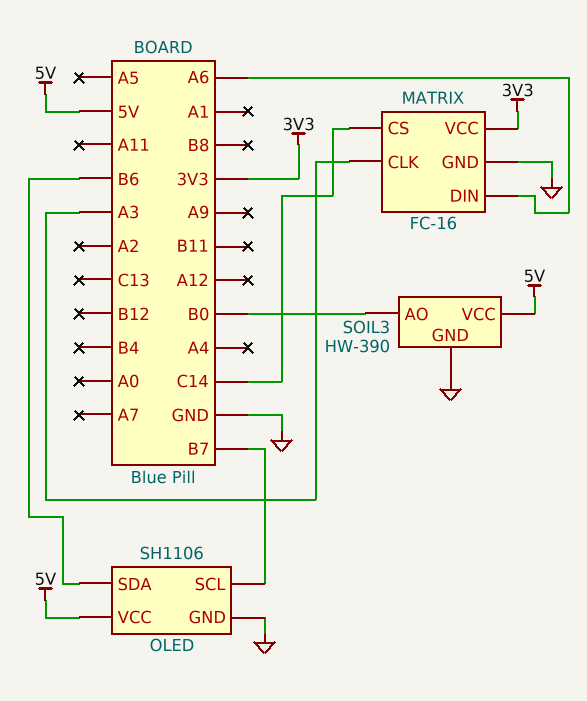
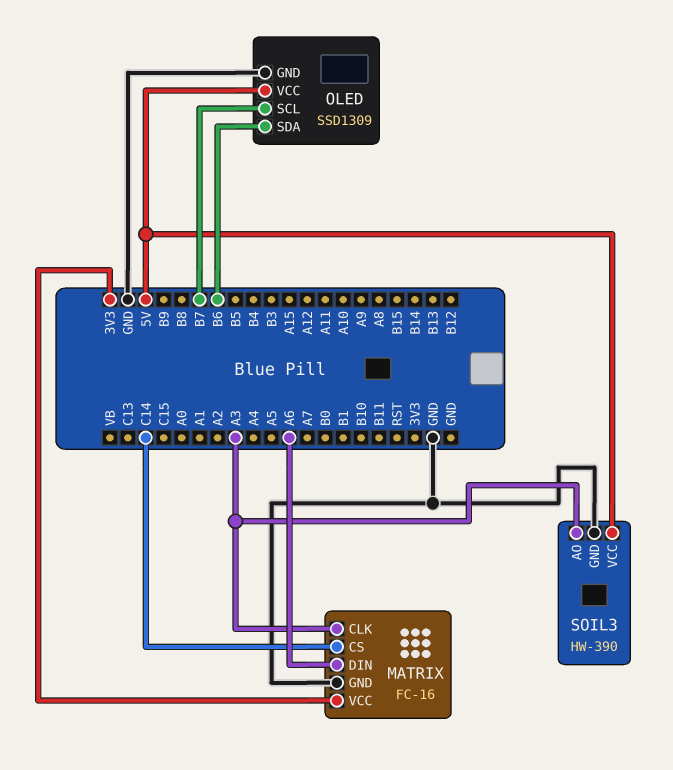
OLED: SH1106 -> SSD1309
SOIL3 pin AO: B0 -> A3

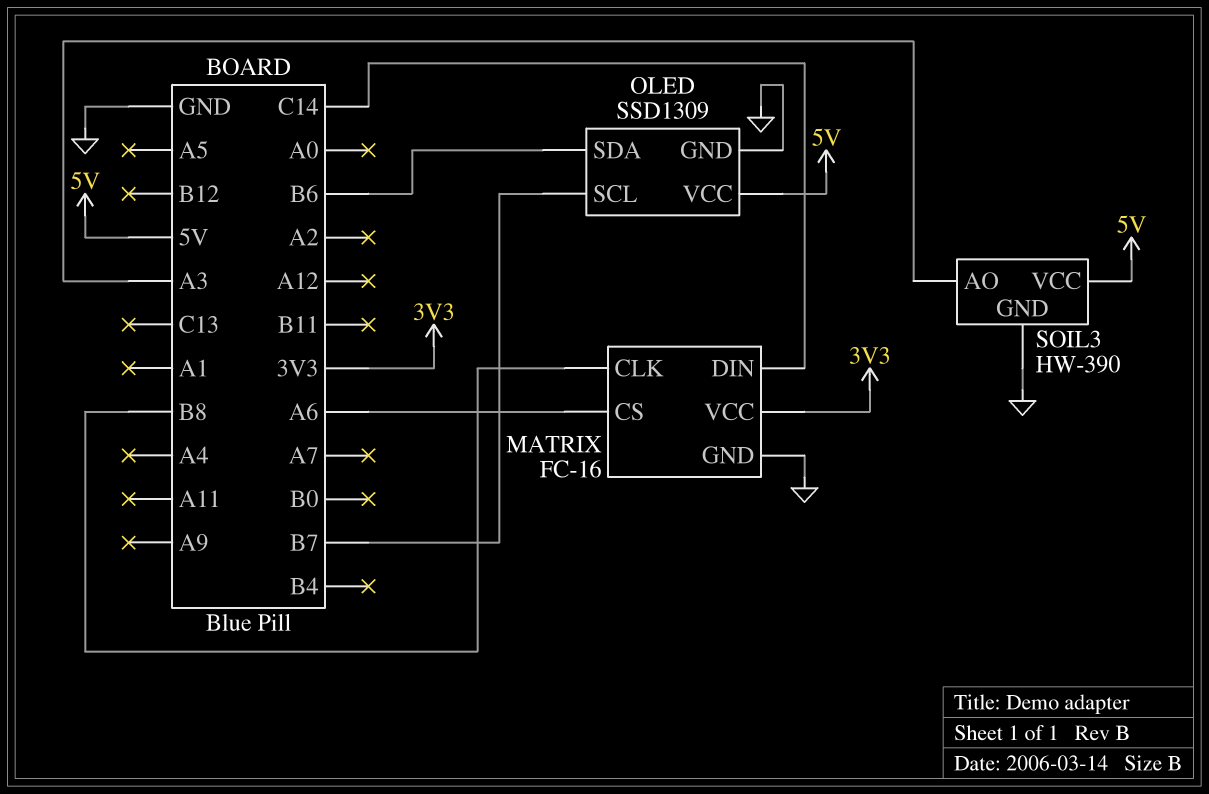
MATRIX pin CLK: A3 -> B8
MATRIX pin CS: C14 -> A6
MATRIX pin DIN: A6 -> C14

